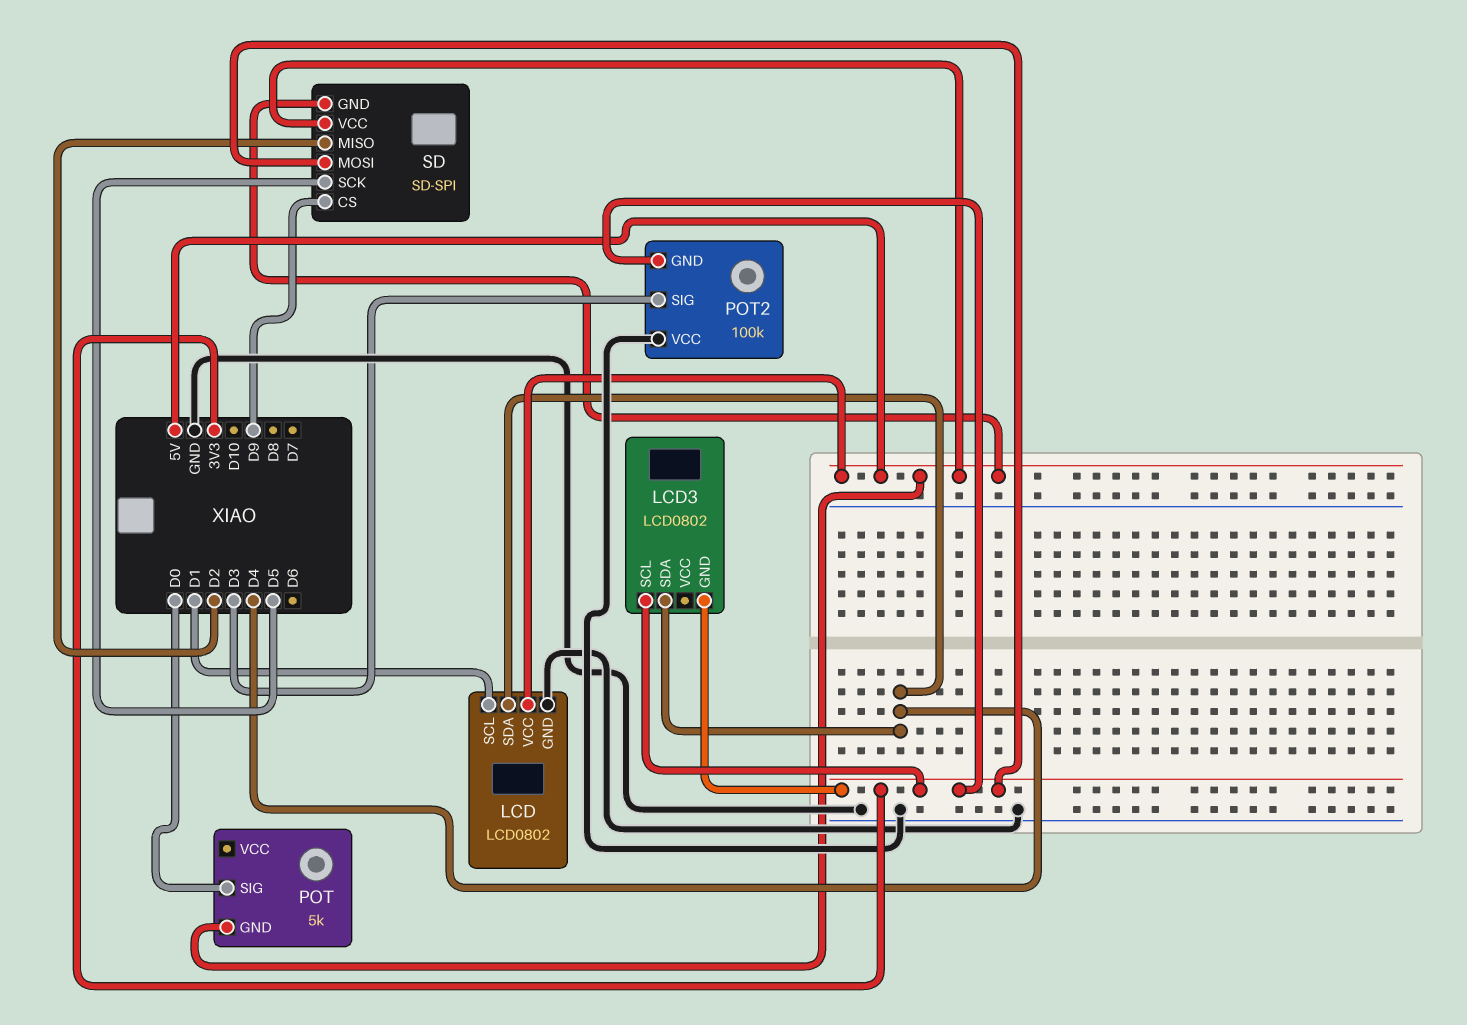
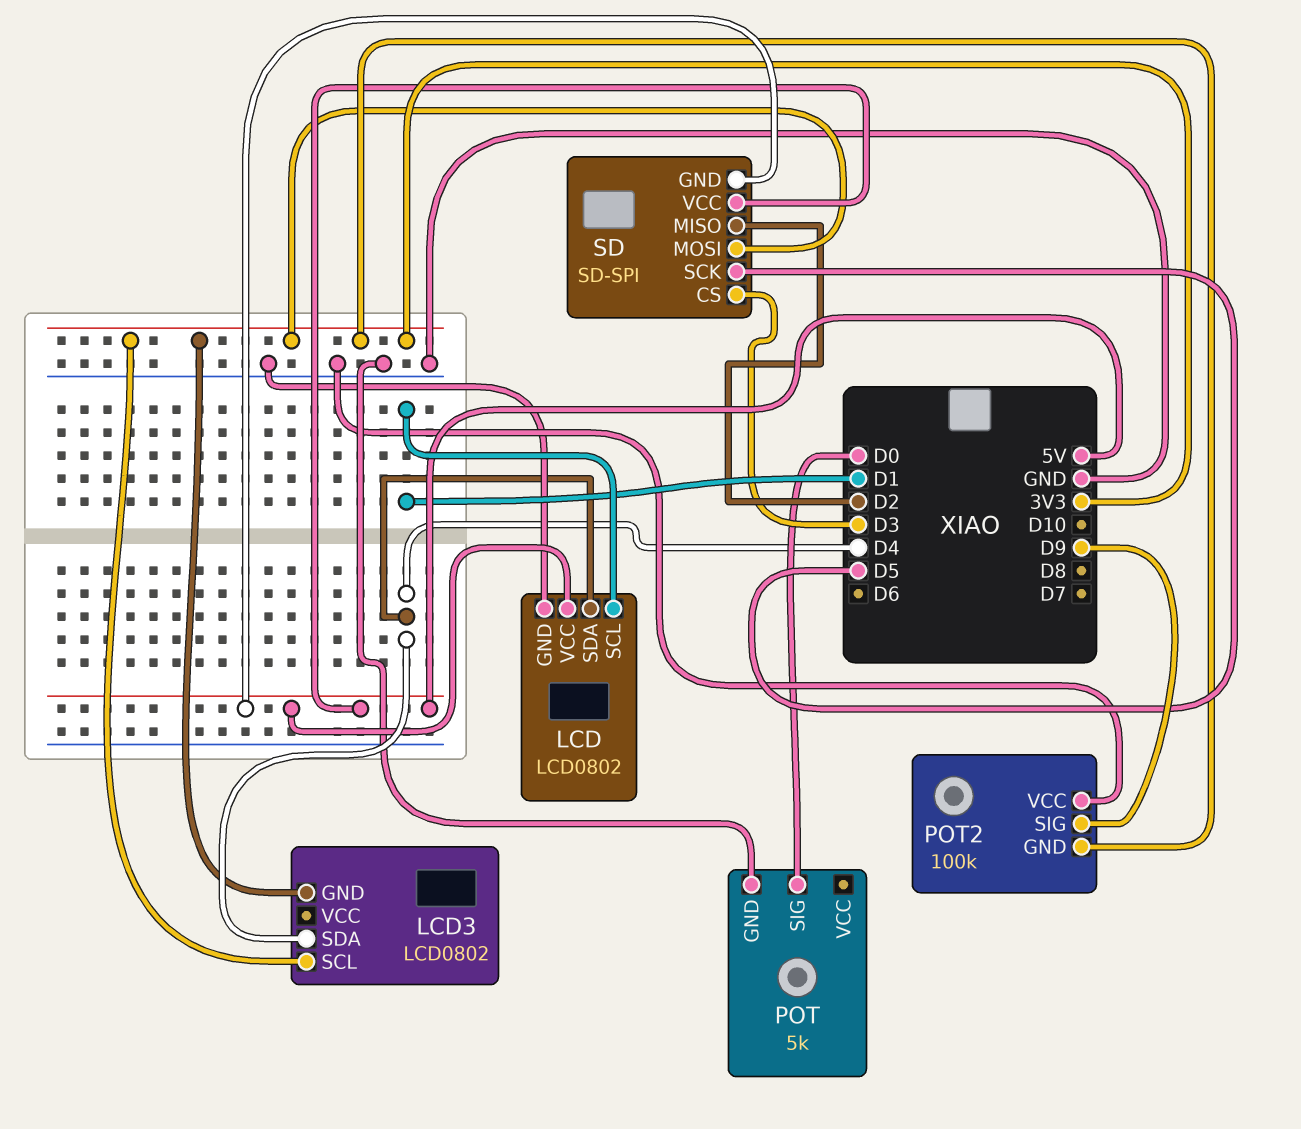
POT pin GND: 5V -> GND
POT2 pin SIG: D3 -> D9
SD pin CS: D9 -> D3

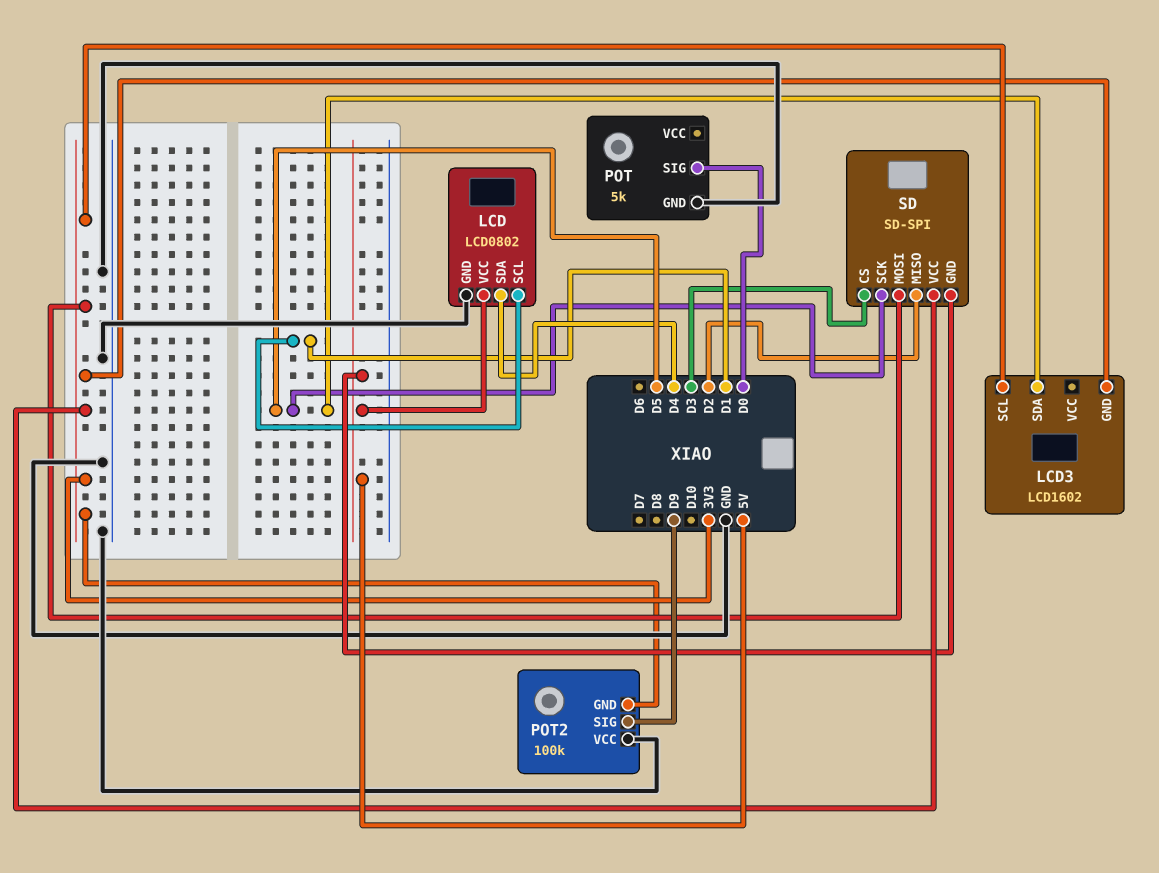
LCD3: LCD0802 -> LCD1602
LCD3 pin SDA: D4 -> D5
SD pin VCC: 5V -> 3V3

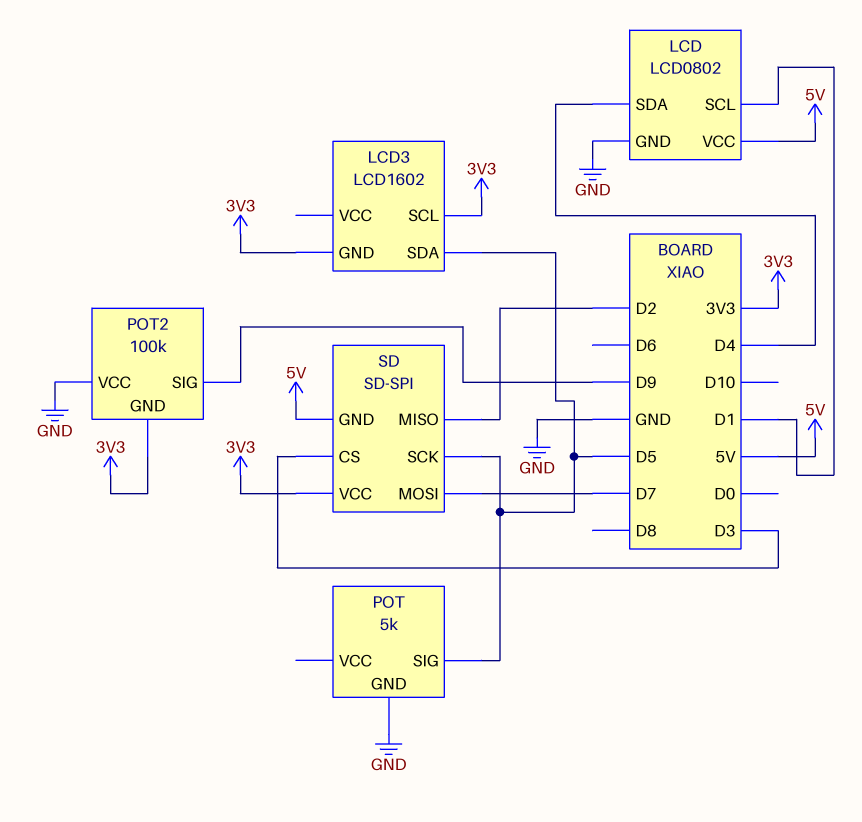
POT pin SIG: D0 -> D5
SD pin MOSI: 3V3 -> D7

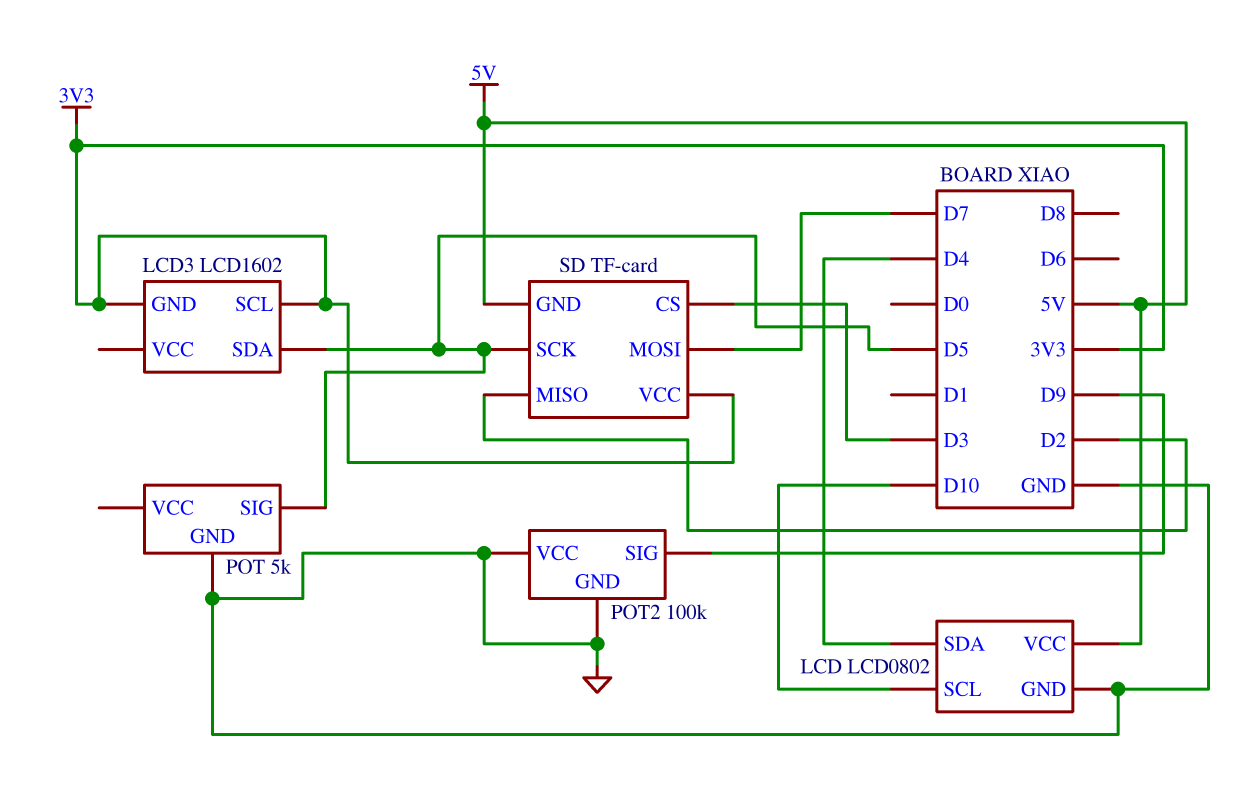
LCD pin SCL: D1 -> D10
POT2 pin GND: 3V3 -> GND
SD: SD-SPI -> TF-card

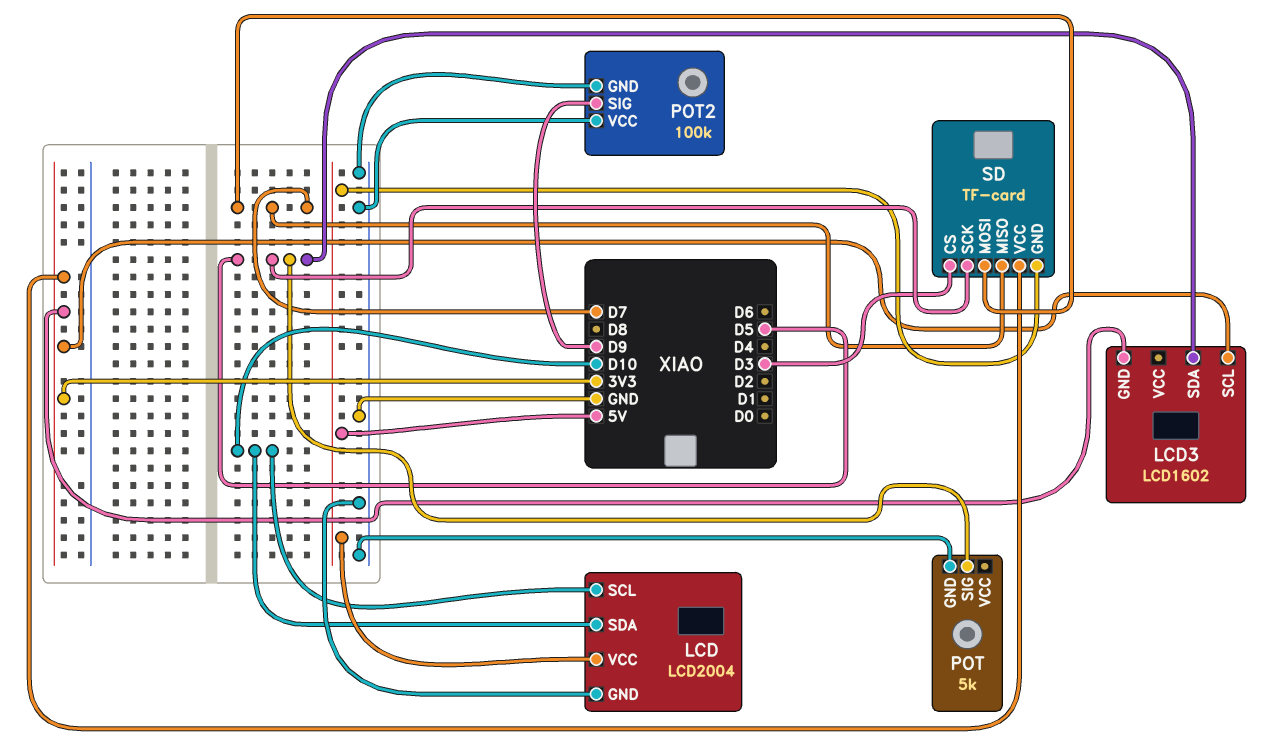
LCD: LCD0802 -> LCD2004
LCD pin SDA: D4 -> D10
SD pin MISO: D2 -> D7

